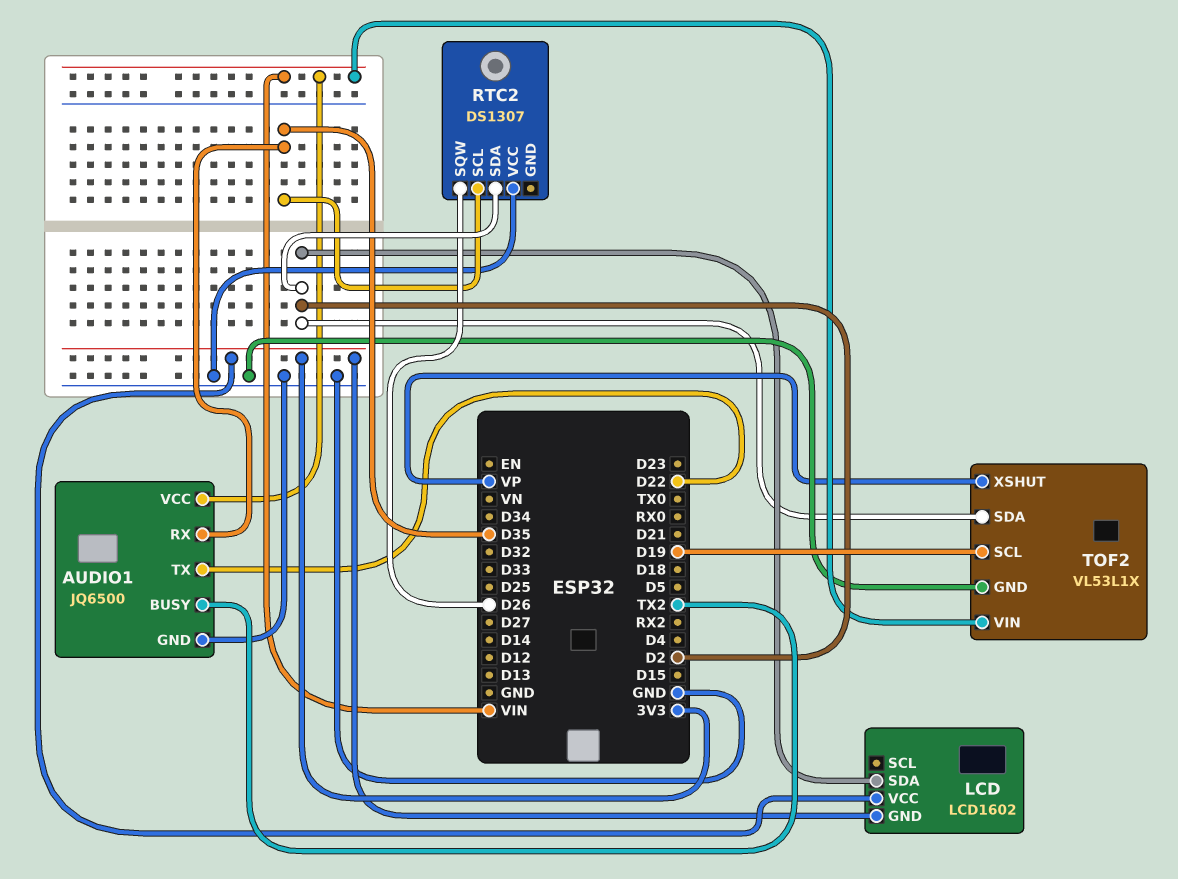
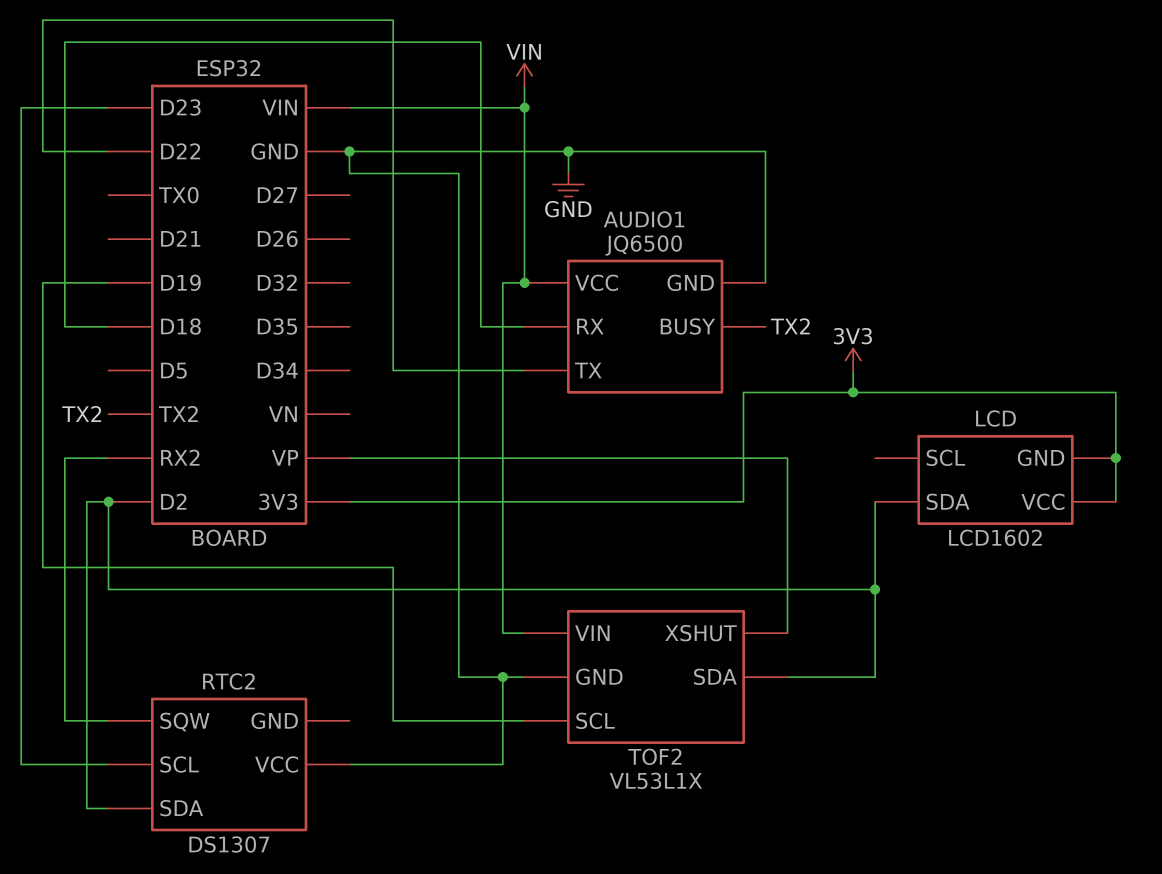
AUDIO1 pin RX: D35 -> D18
RTC2 pin SCL: D35 -> D23
RTC2 pin SQW: D26 -> RX2

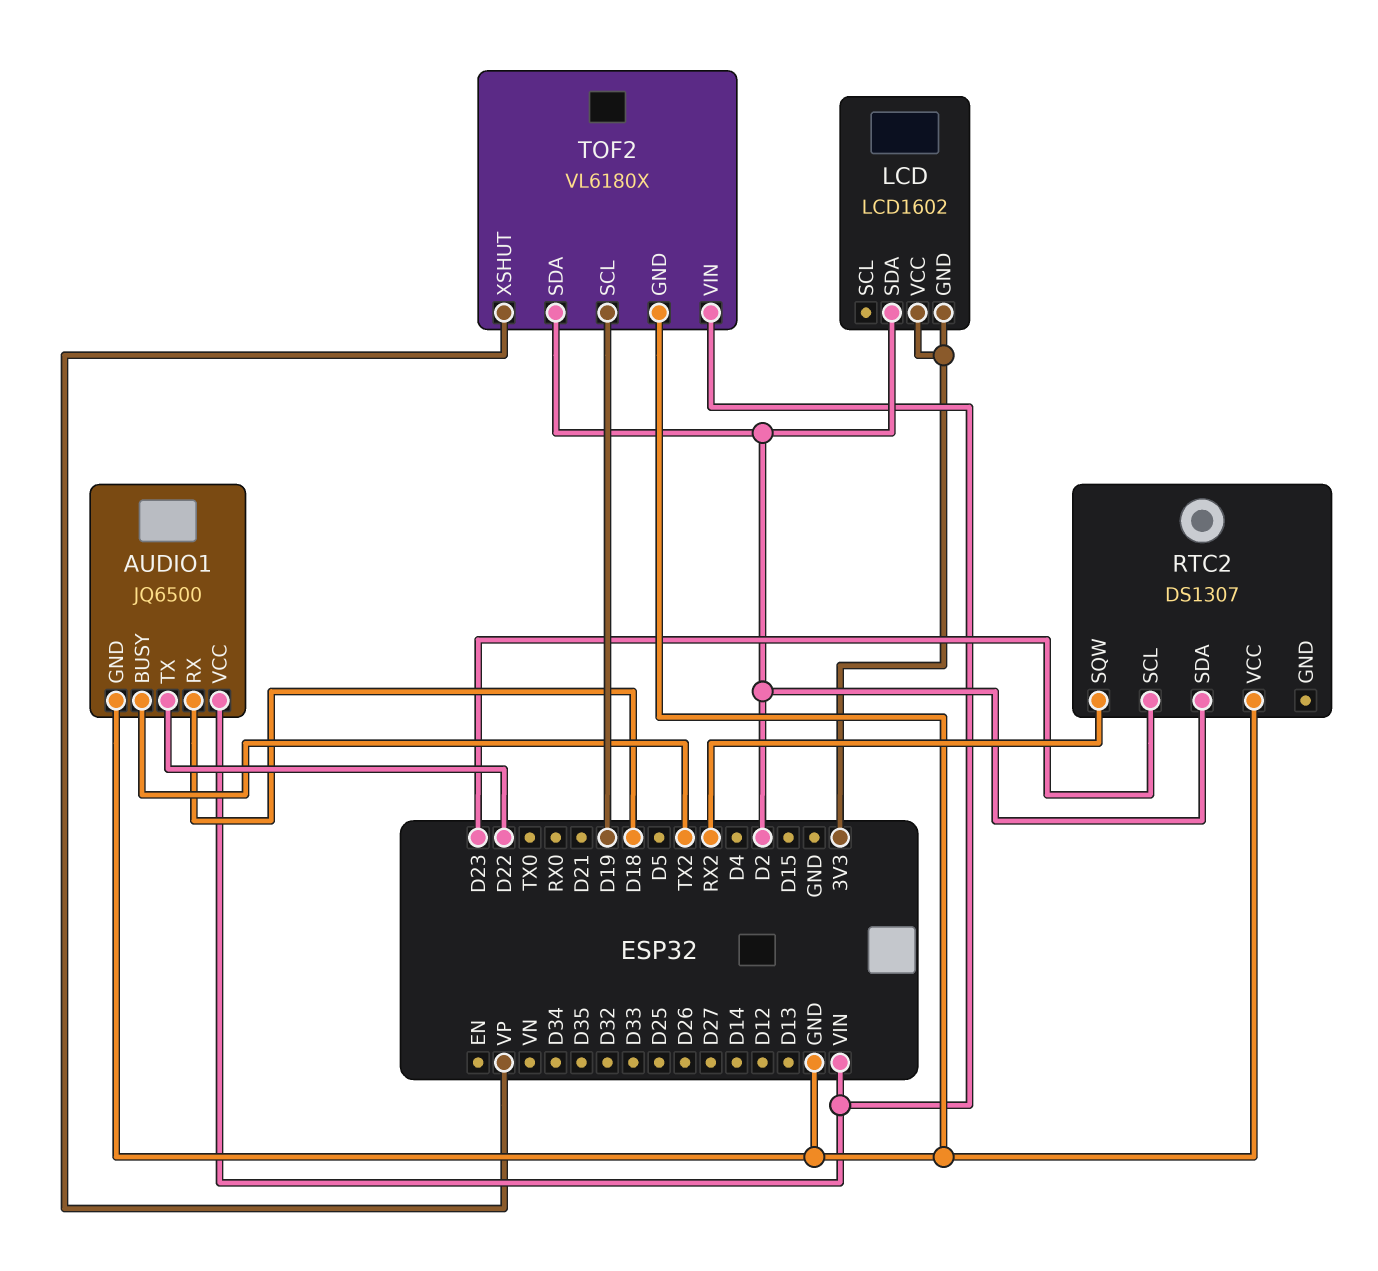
TOF2: VL53L1X -> VL6180X

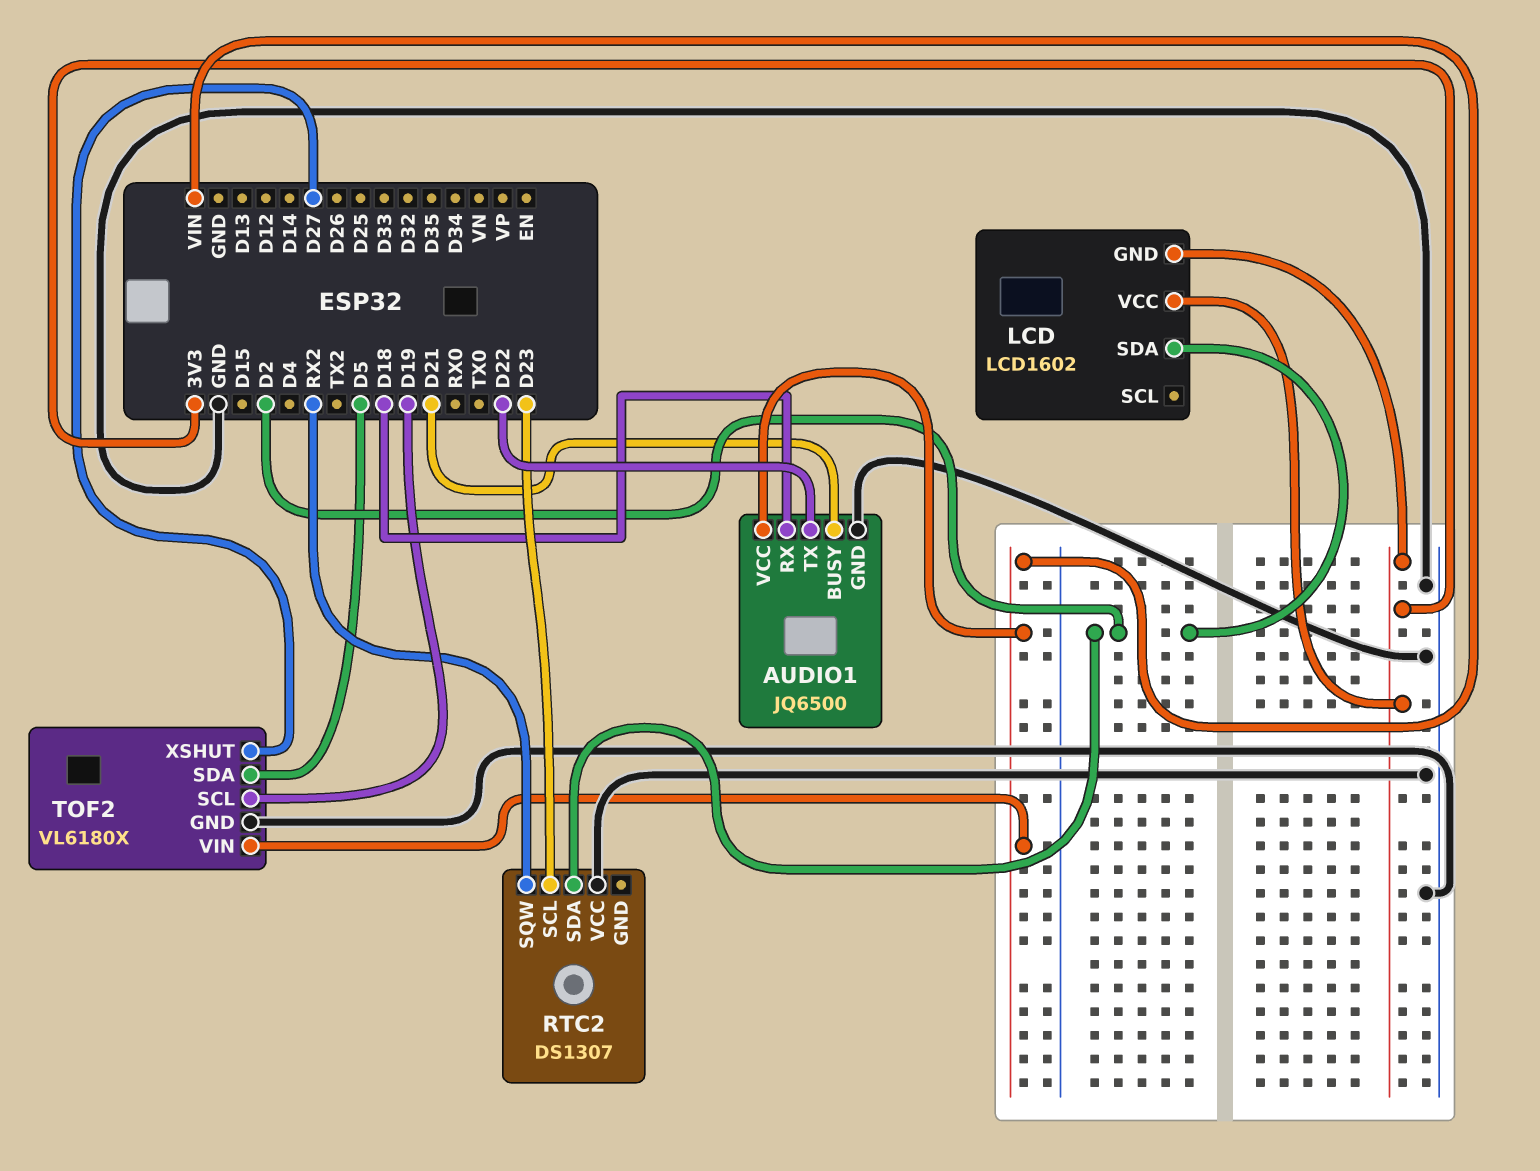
AUDIO1 pin BUSY: TX2 -> D21
TOF2 pin SDA: D2 -> D5
TOF2 pin XSHUT: VP -> D27

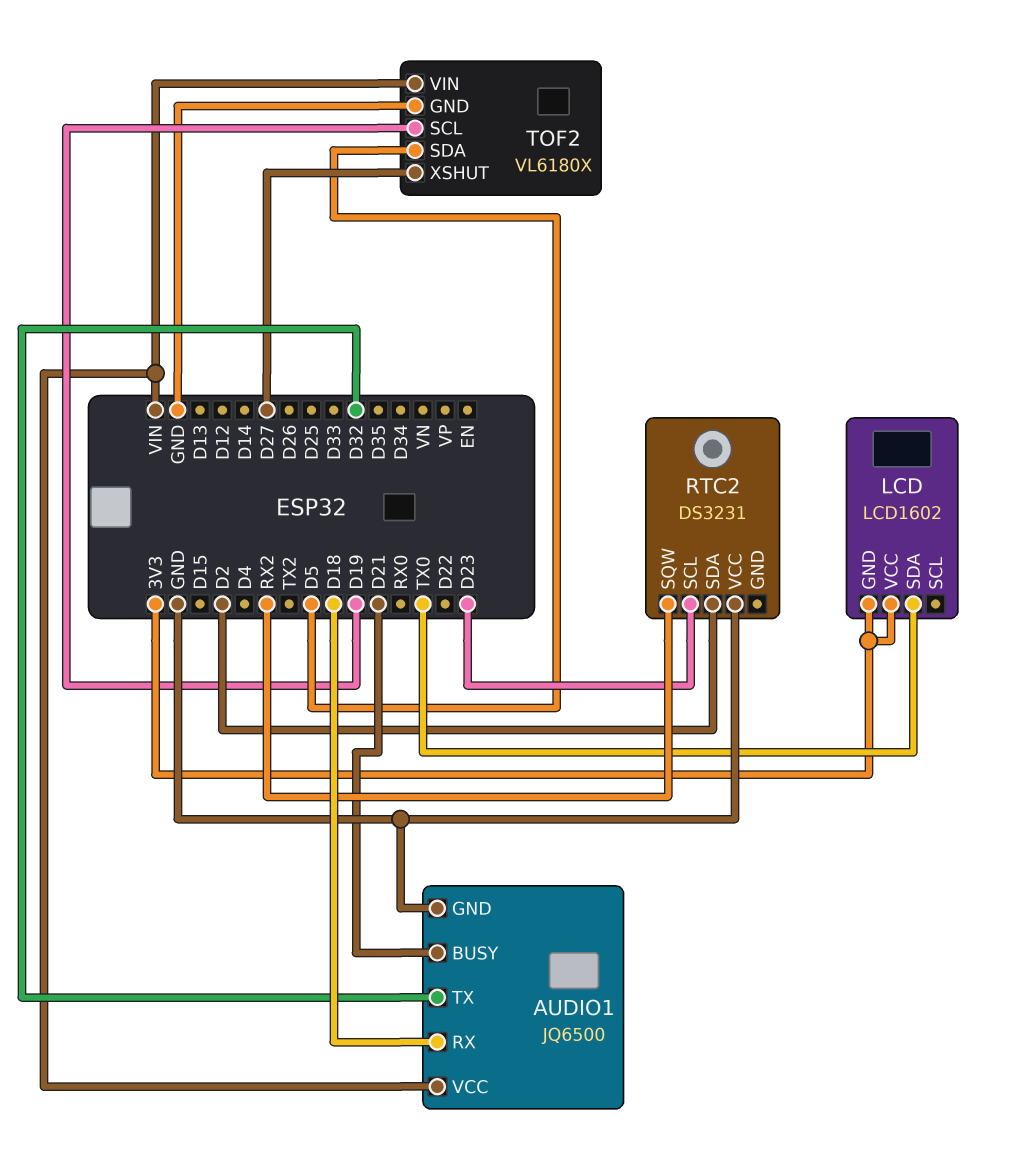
AUDIO1 pin TX: D22 -> D32
LCD pin SDA: D2 -> TX0
RTC2: DS1307 -> DS3231

